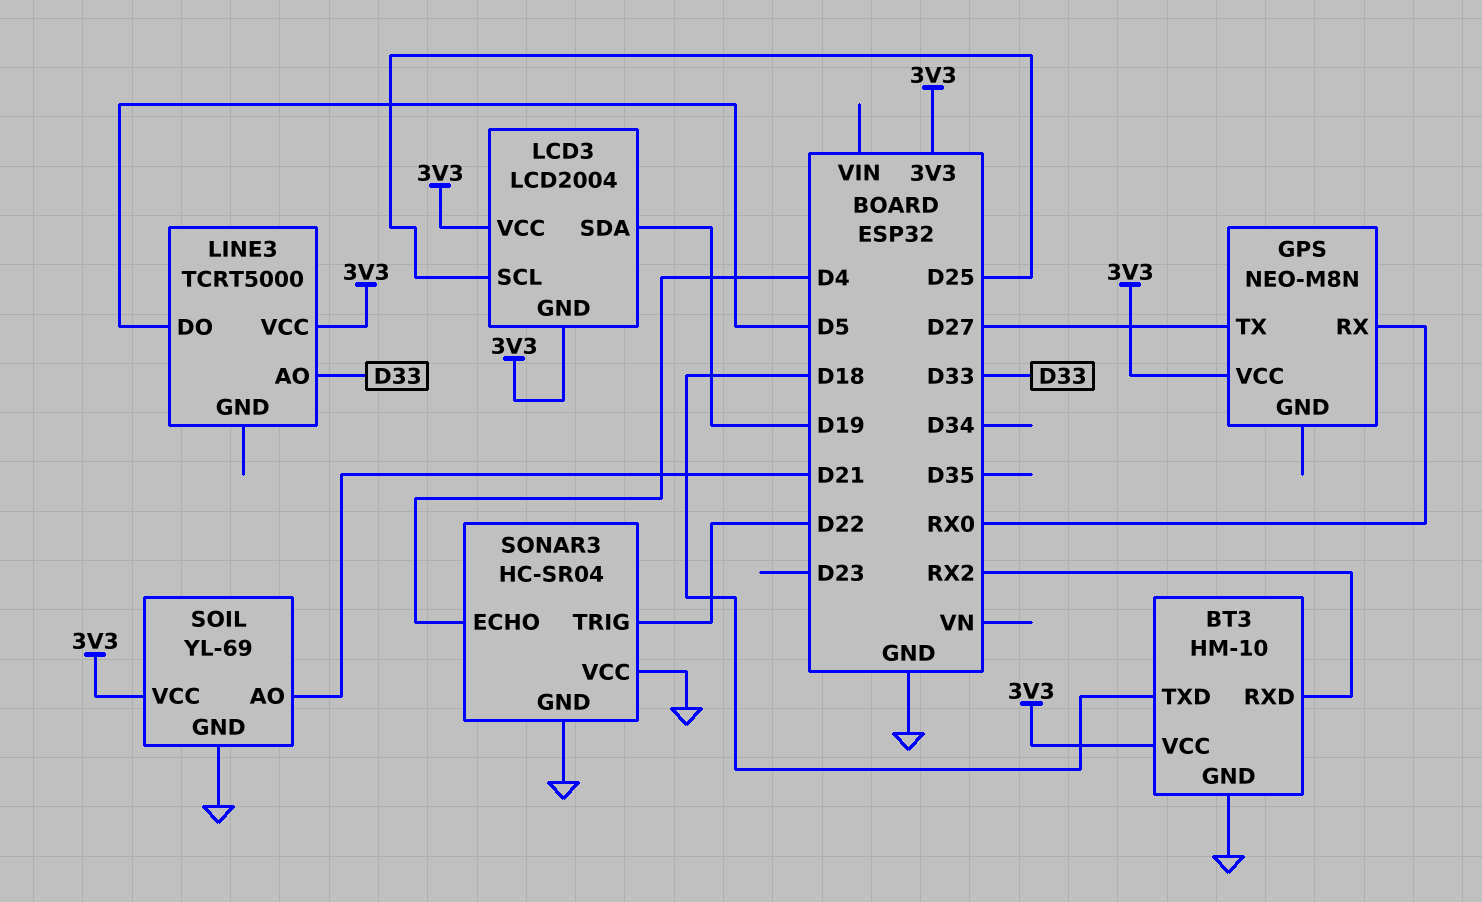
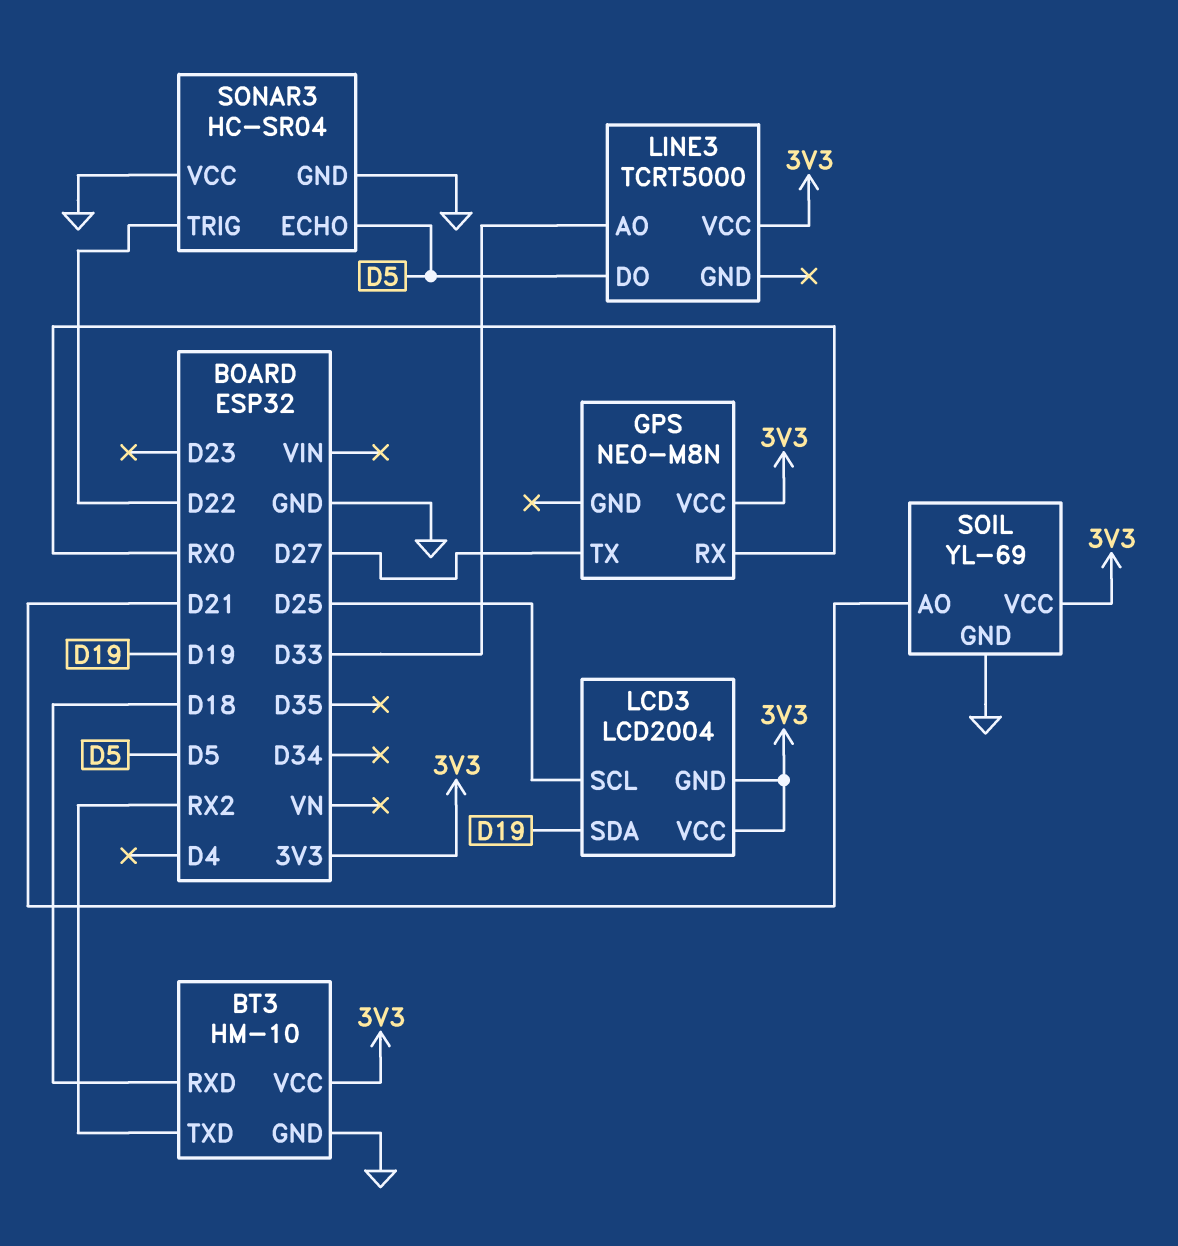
BT3 pin RXD: RX2 -> D18
BT3 pin TXD: D18 -> RX2
SONAR3 pin ECHO: D4 -> D5

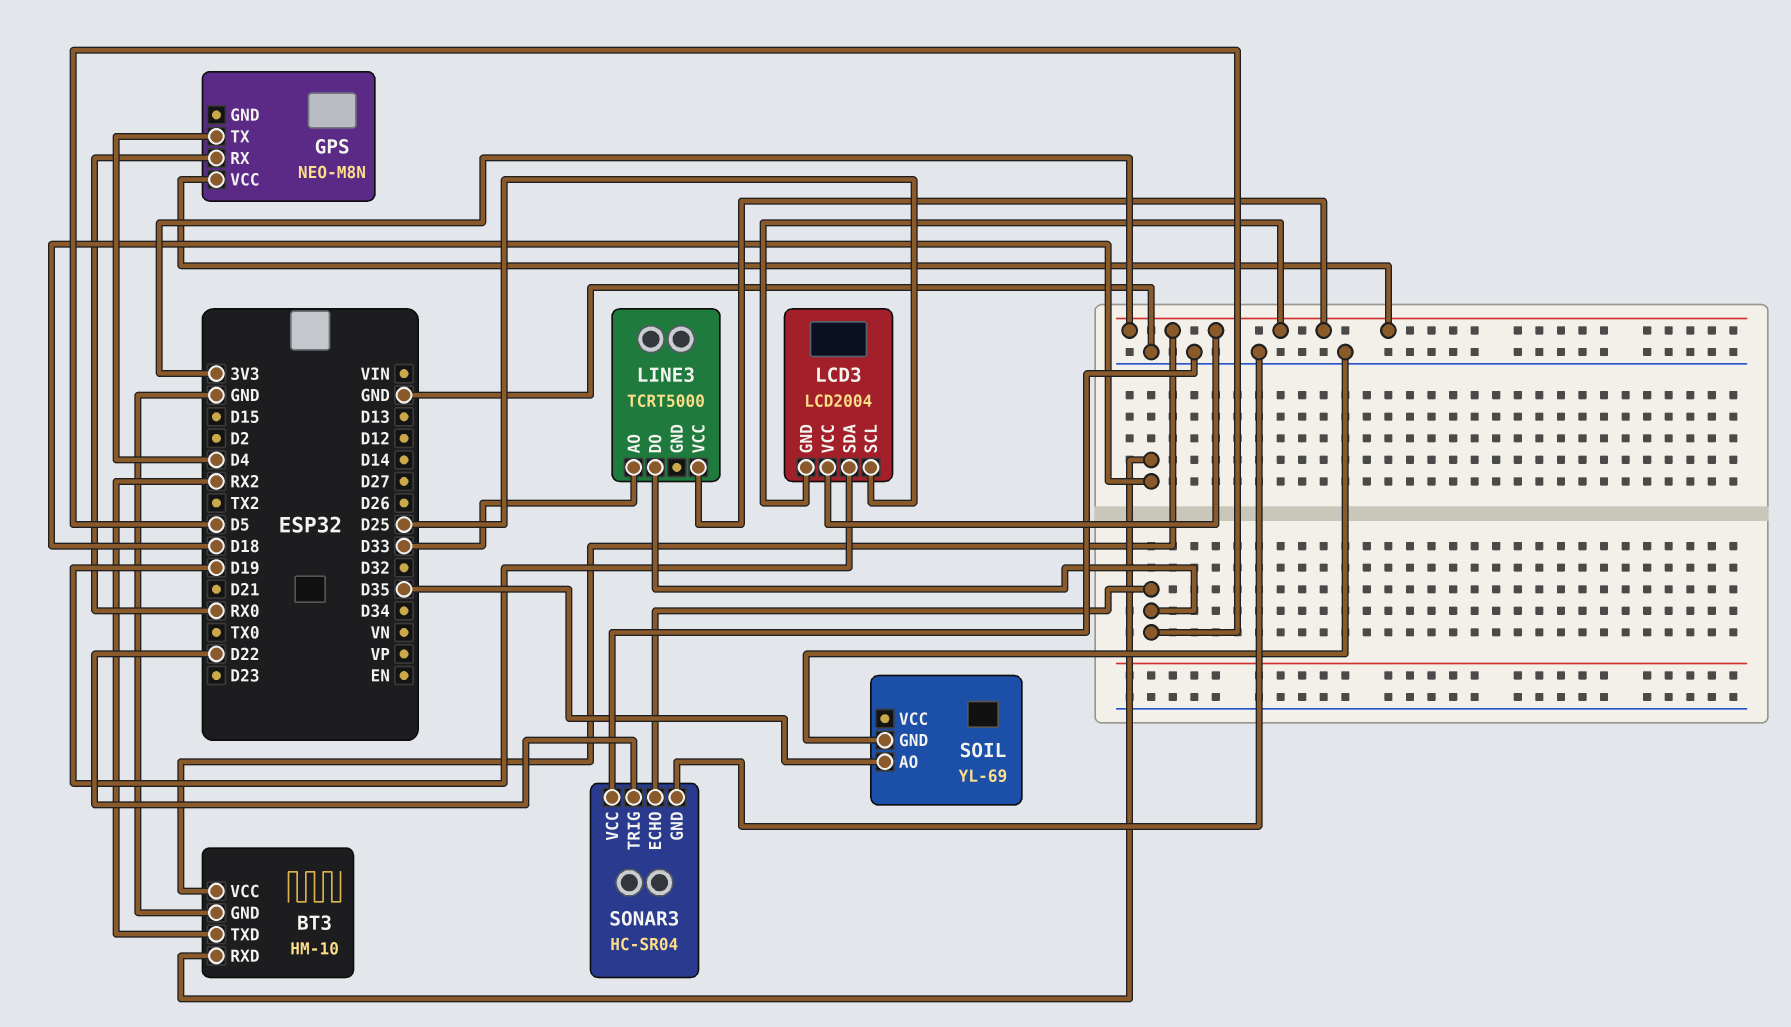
GPS pin TX: D27 -> D4
SOIL pin AO: D21 -> D35
SOIL pin VCC: 3V3 -> none

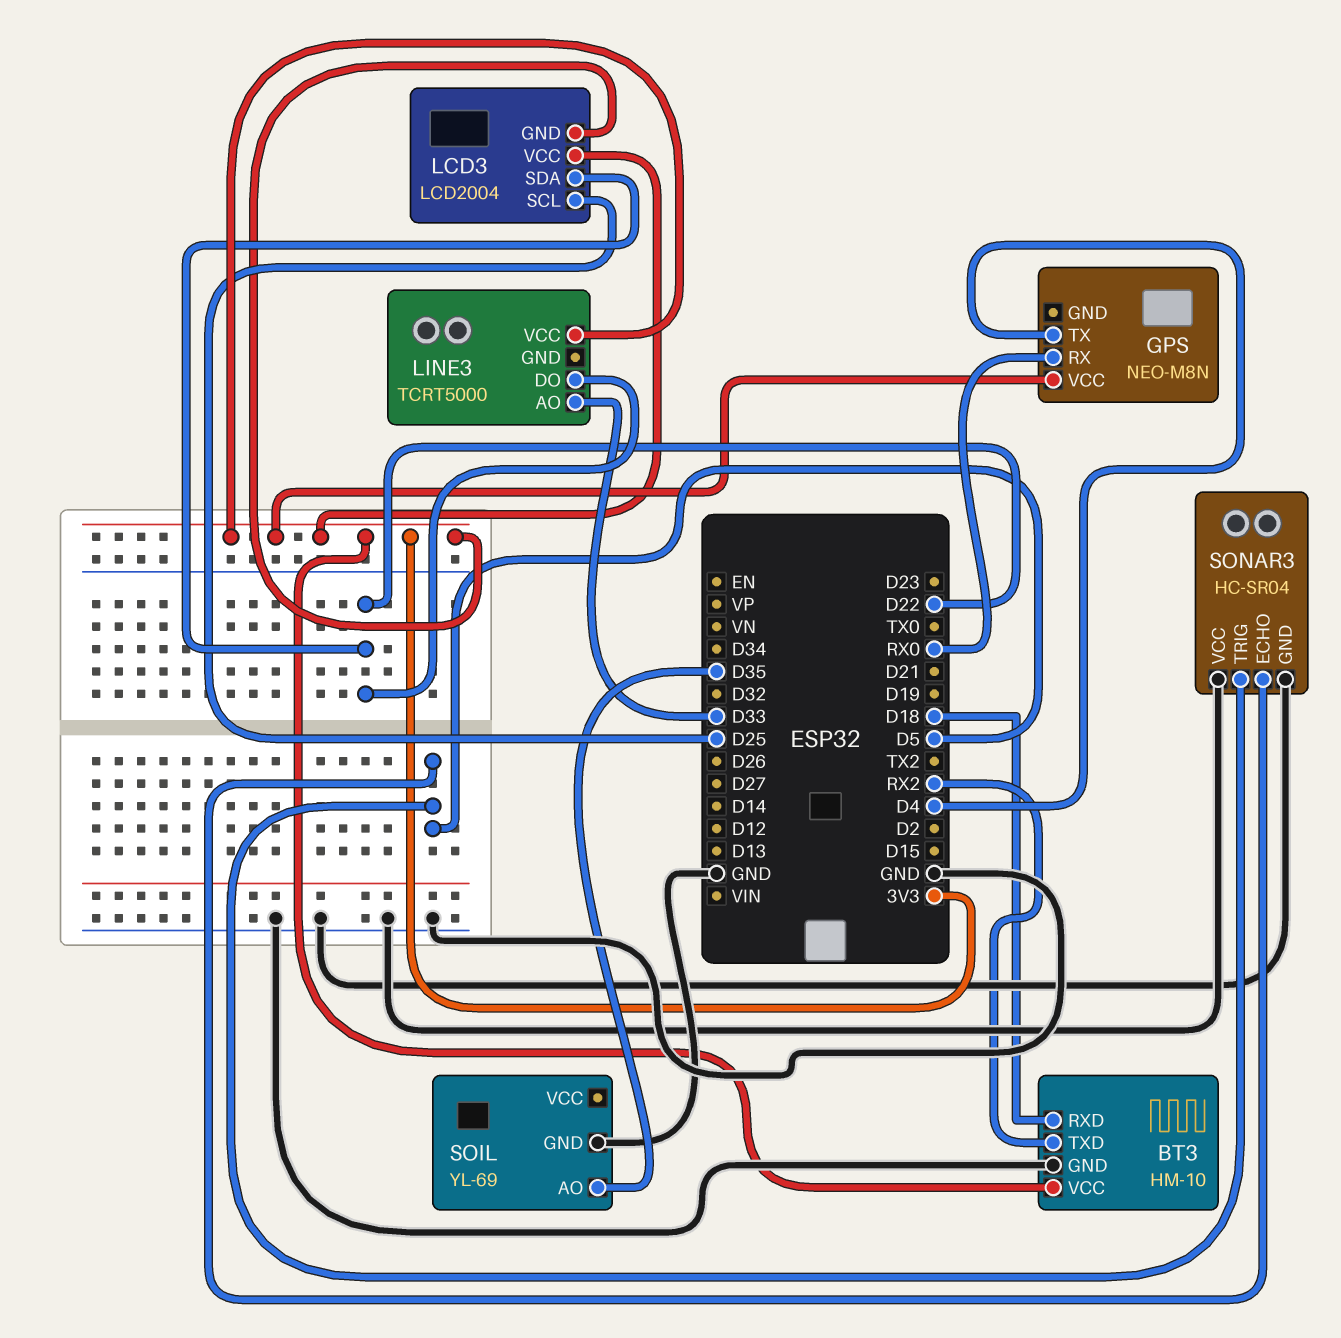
LCD3 pin SDA: D19 -> D22
LINE3 pin DO: D5 -> D22
SONAR3 pin TRIG: D22 -> D5

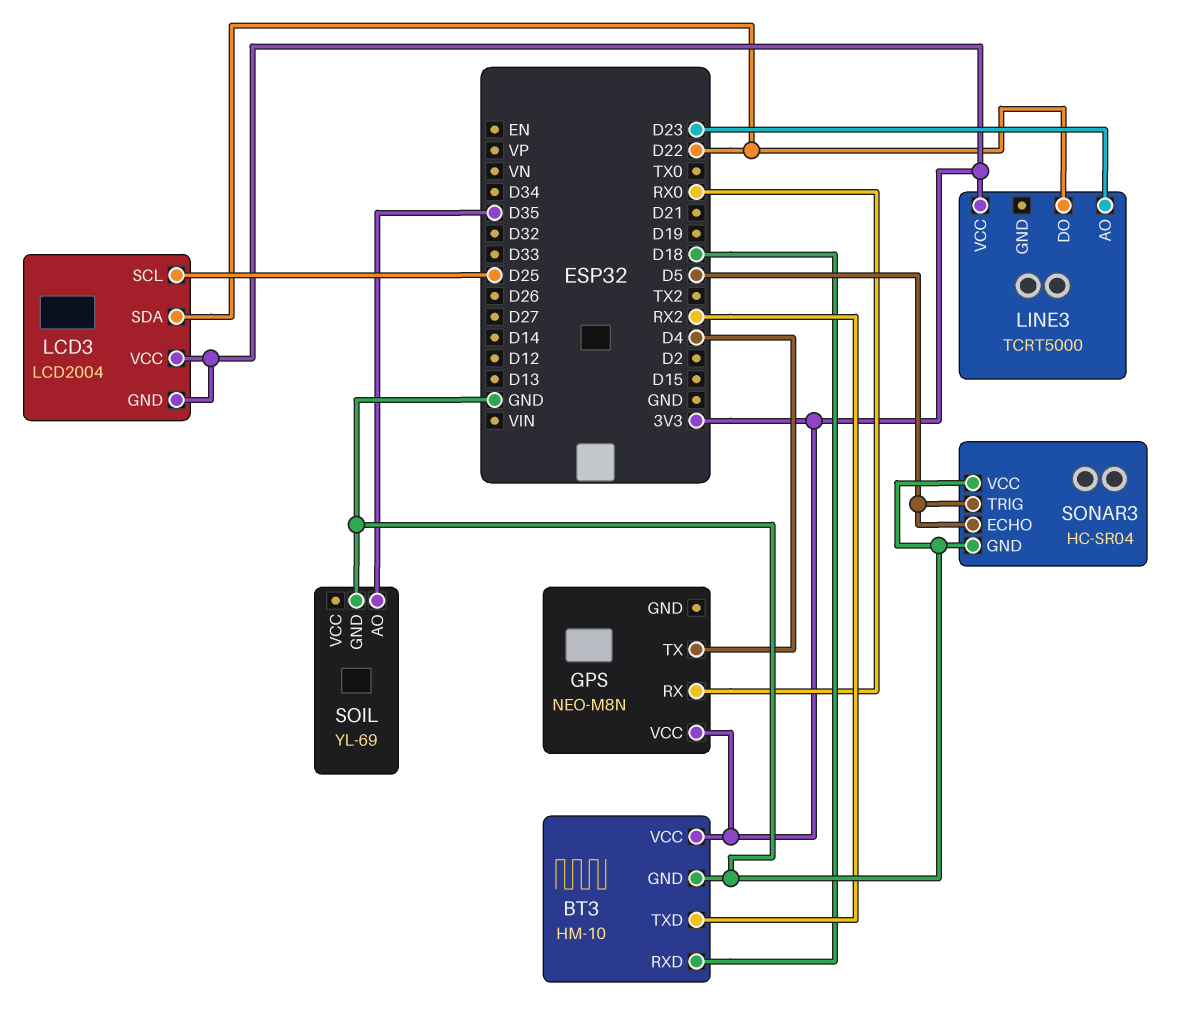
LINE3 pin AO: D33 -> D23

